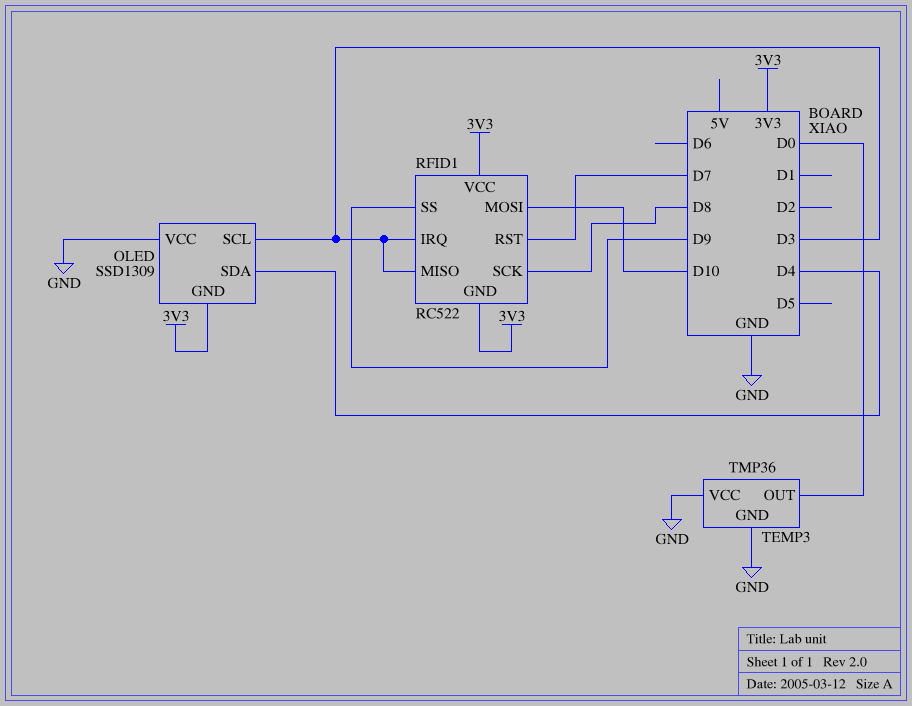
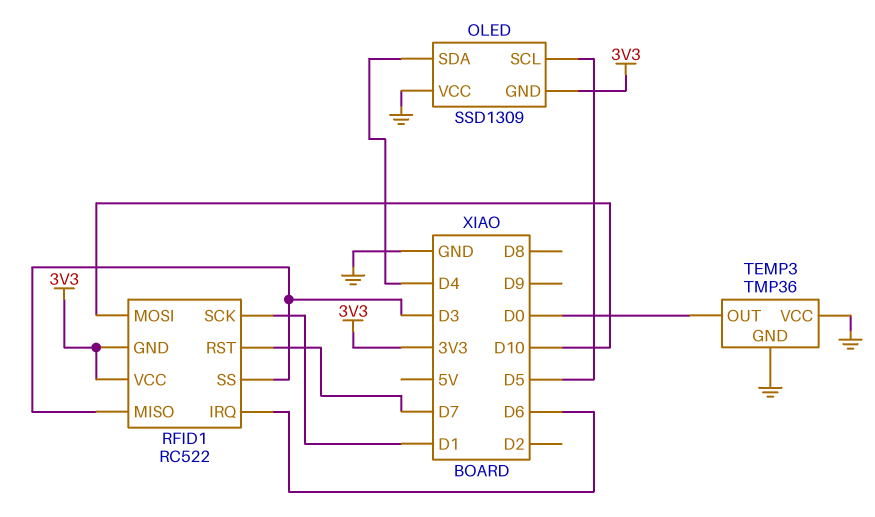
OLED pin SCL: D3 -> D5
RFID1 pin IRQ: D3 -> D6
RFID1 pin SCK: D8 -> D1
RFID1 pin SS: D9 -> D3

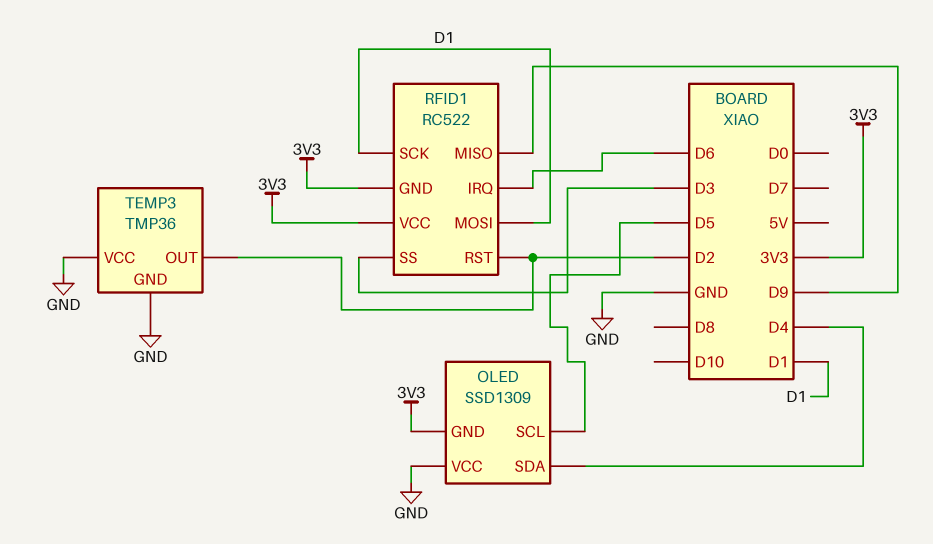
RFID1 pin MISO: D3 -> D9
RFID1 pin MOSI: D10 -> D1
RFID1 pin RST: D7 -> D2
TEMP3 pin OUT: D0 -> D2

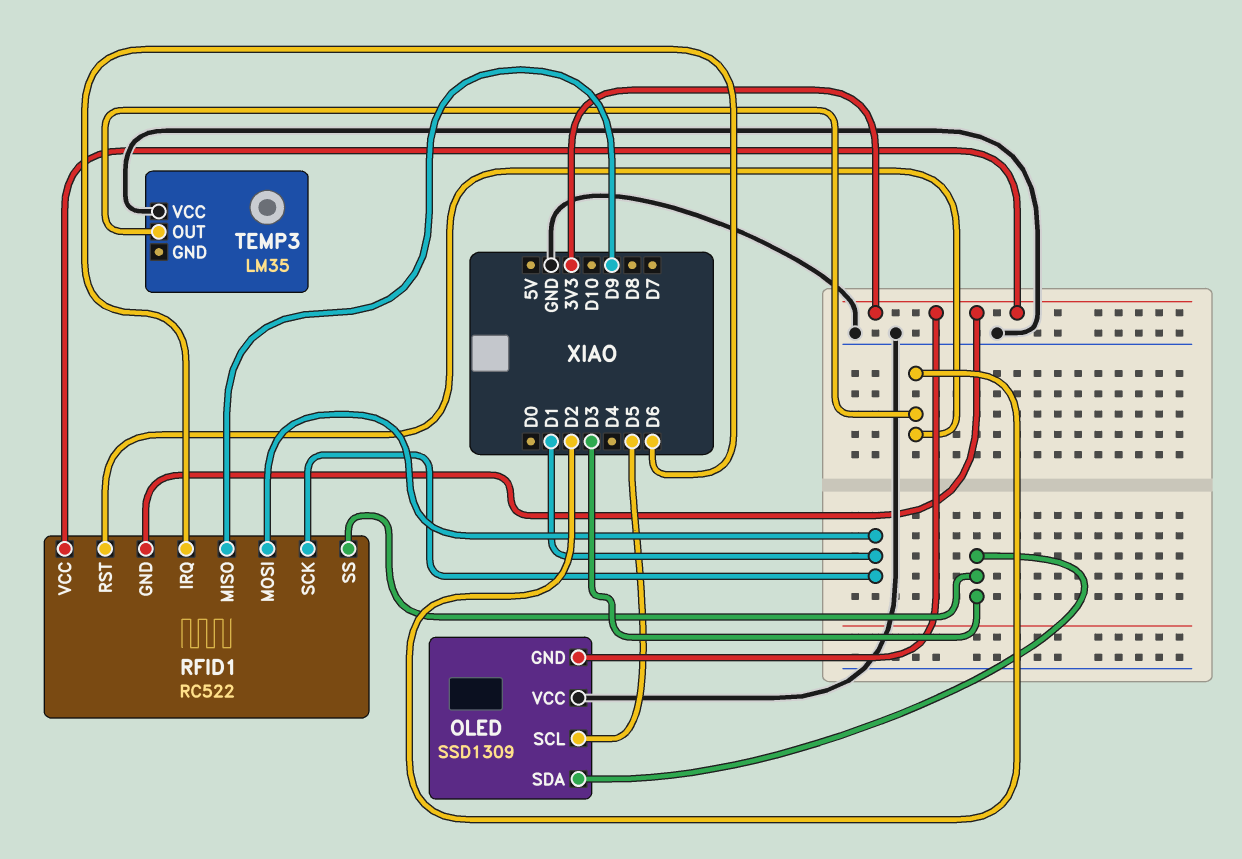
OLED pin SDA: D4 -> D3
TEMP3: TMP36 -> LM35
TEMP3 pin GND: GND -> none

